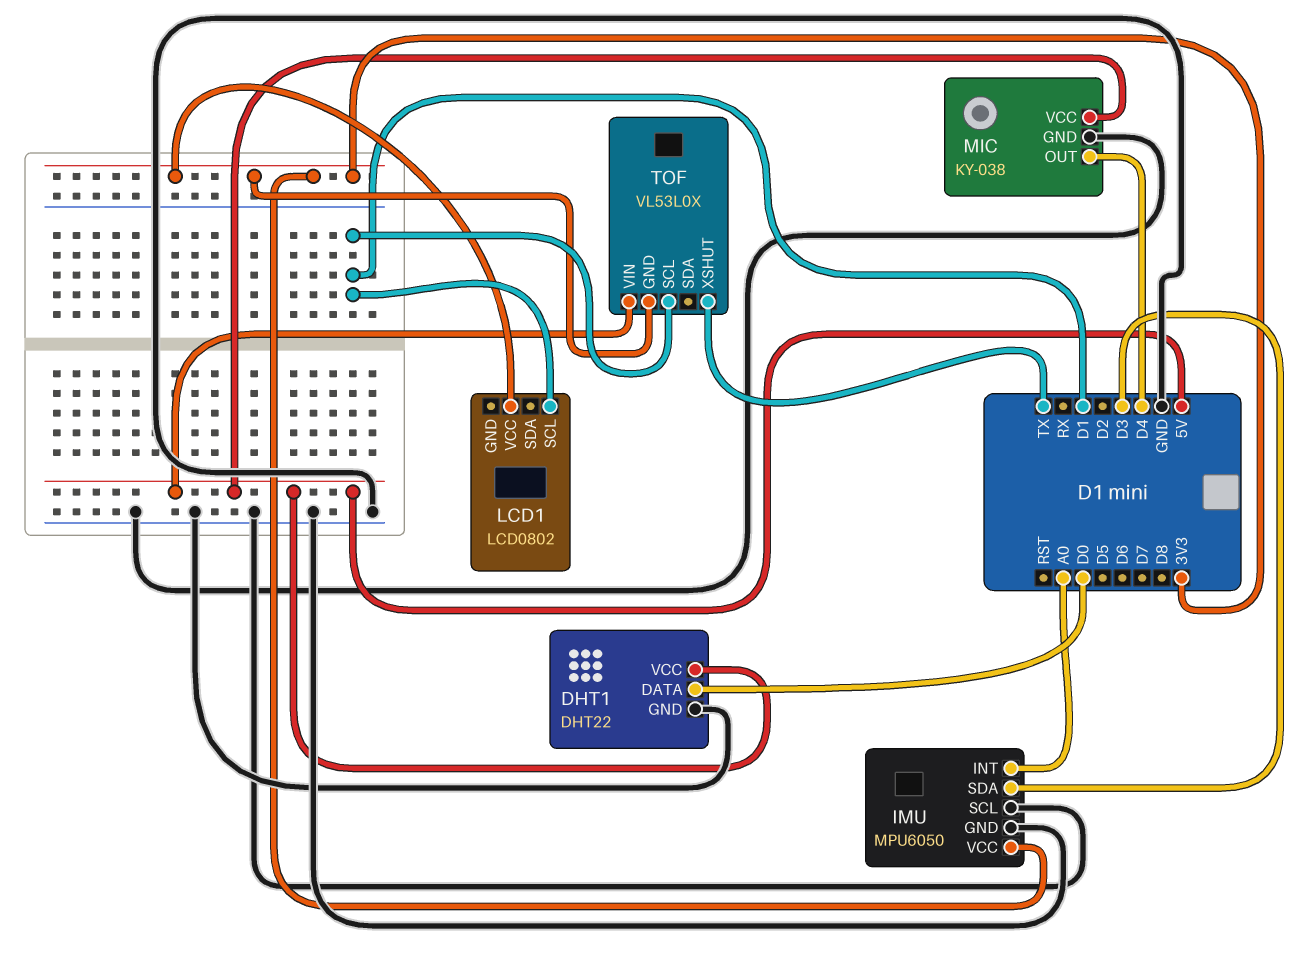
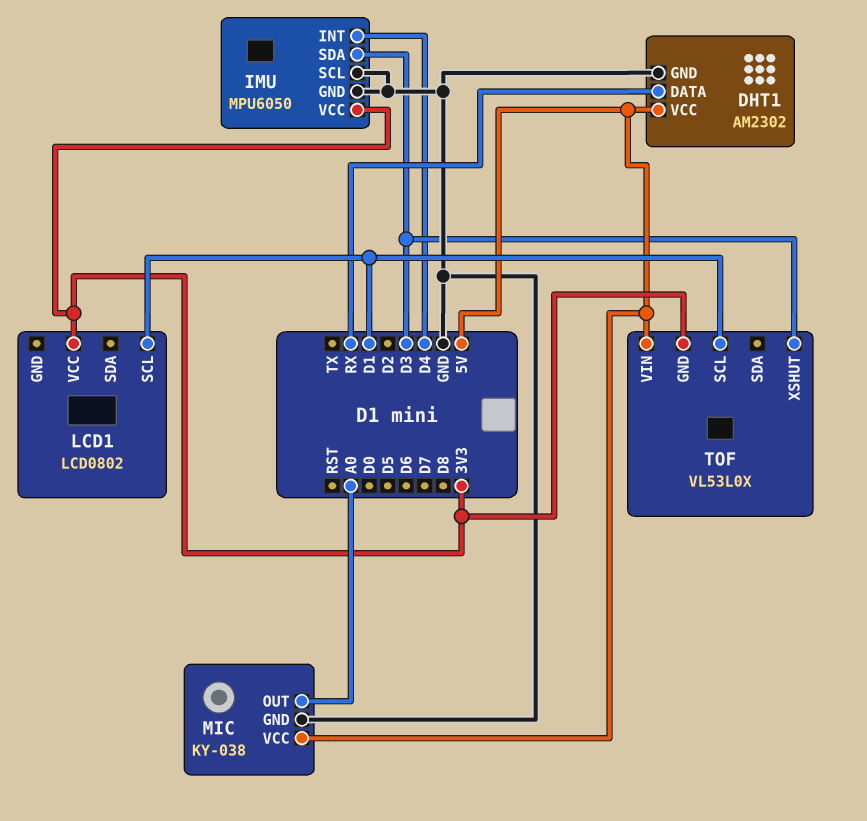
DHT1: DHT22 -> AM2302
DHT1 pin DATA: D0 -> RX
IMU pin INT: A0 -> D4
MIC pin OUT: D4 -> A0
TOF pin XSHUT: TX -> D3

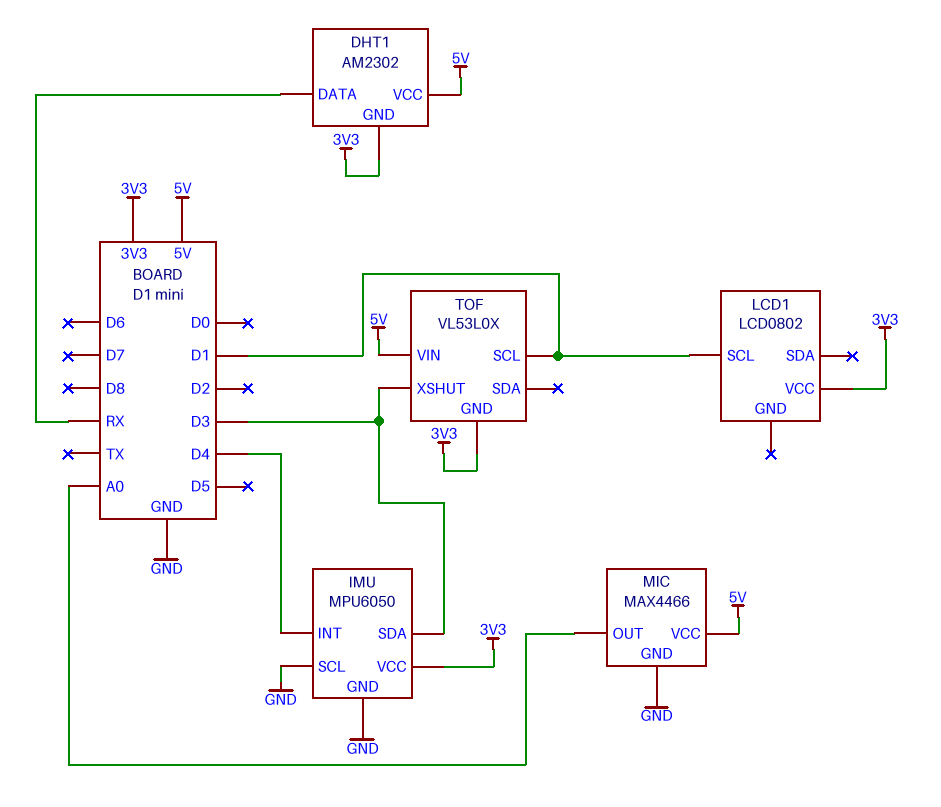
DHT1 pin GND: GND -> 3V3
MIC: KY-038 -> MAX4466

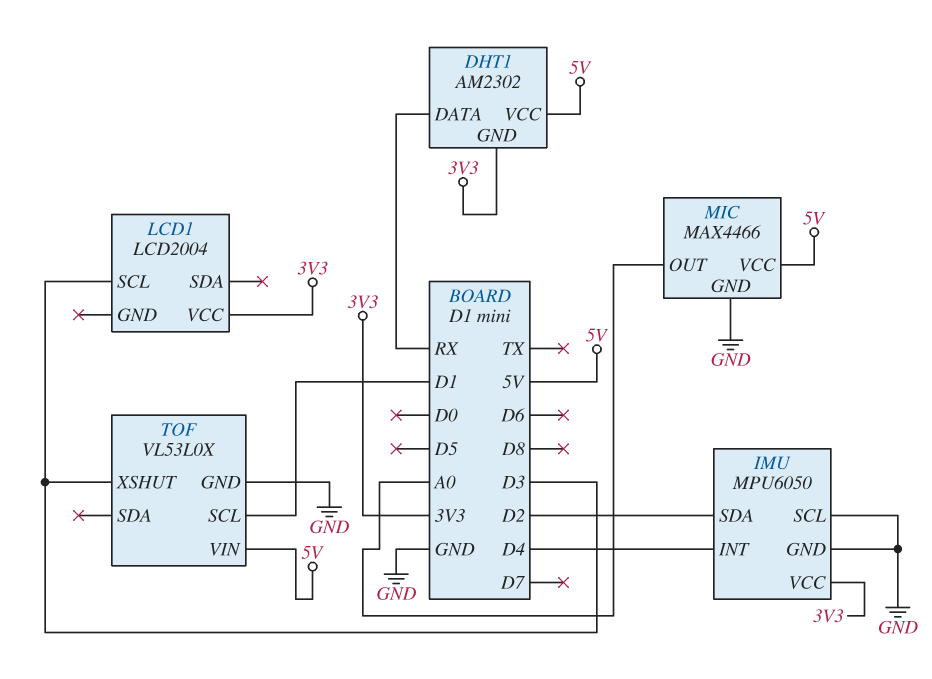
IMU pin SDA: D3 -> D2
LCD1: LCD0802 -> LCD2004
LCD1 pin SCL: D1 -> D3
TOF pin GND: 3V3 -> GND

